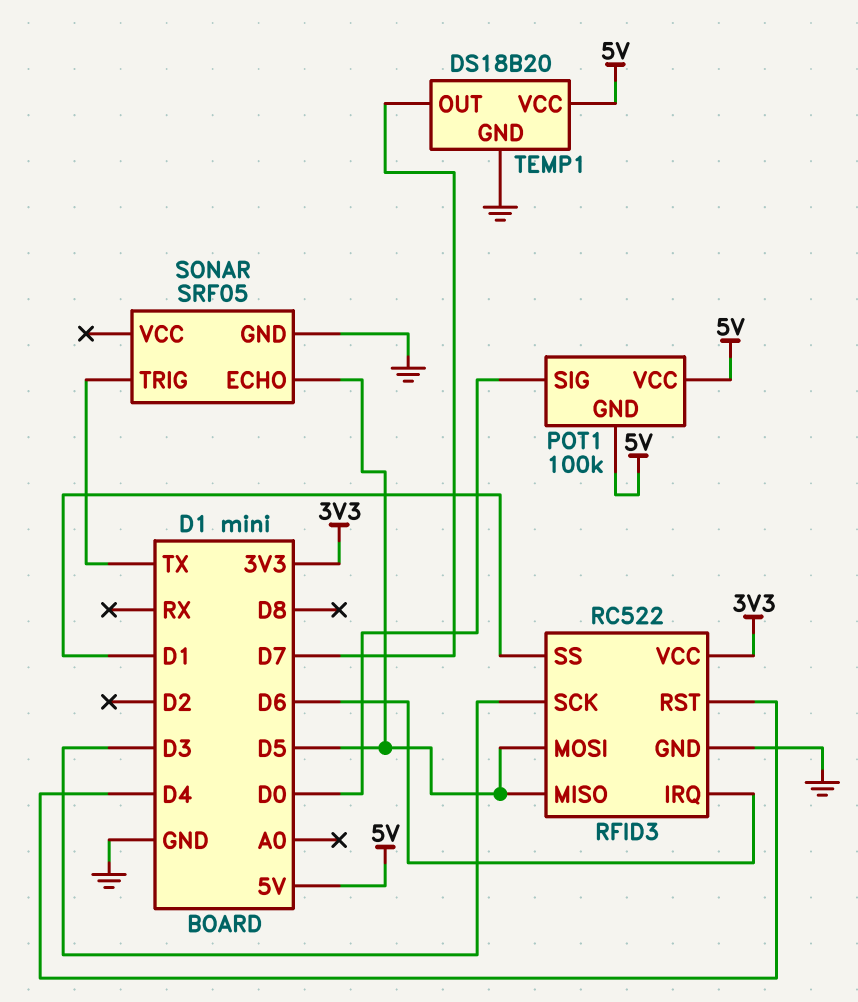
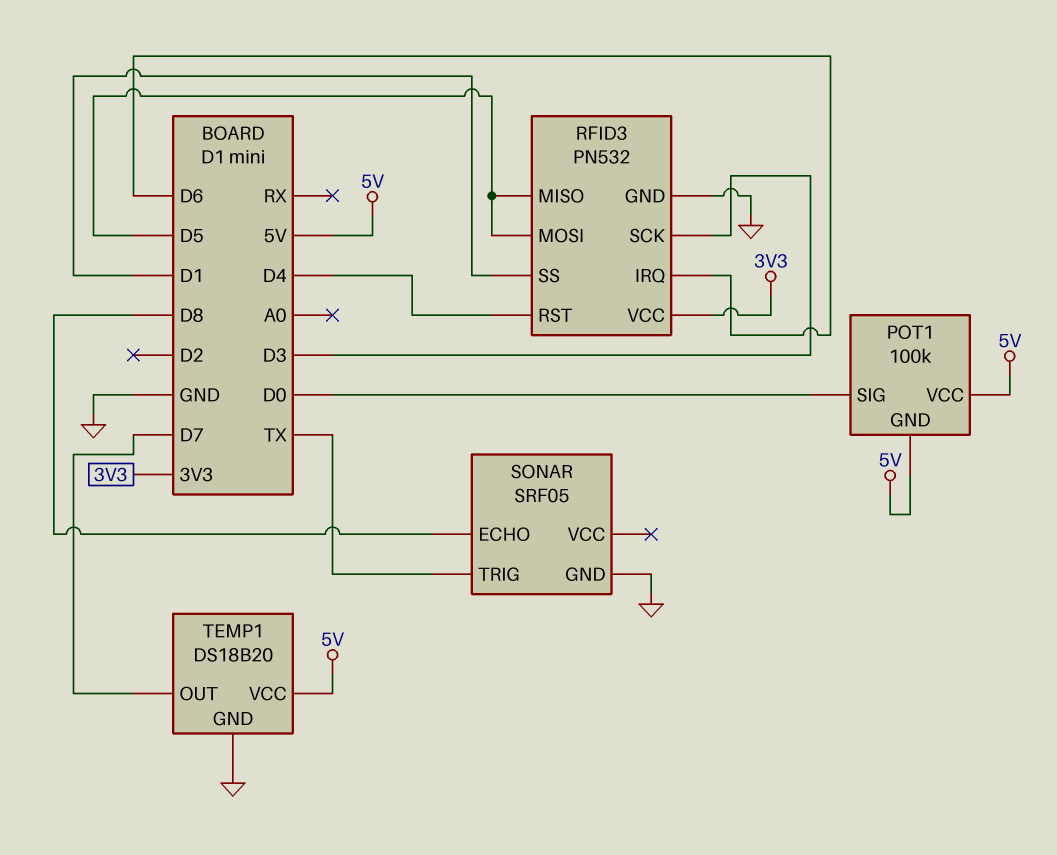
RFID3: RC522 -> PN532
SONAR pin ECHO: D5 -> D8

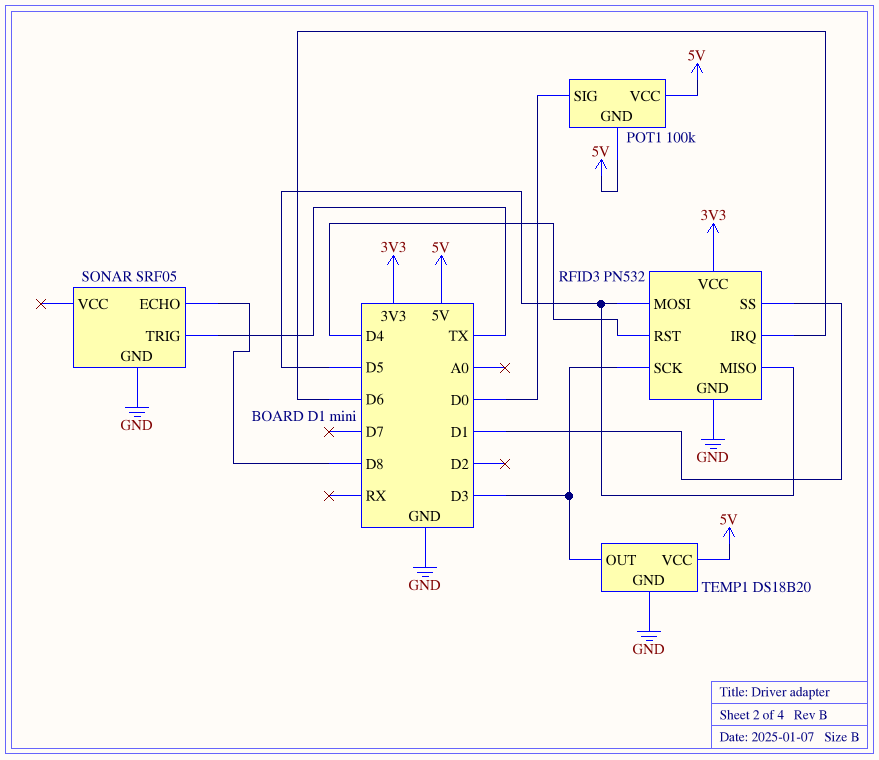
TEMP1 pin OUT: D7 -> D3

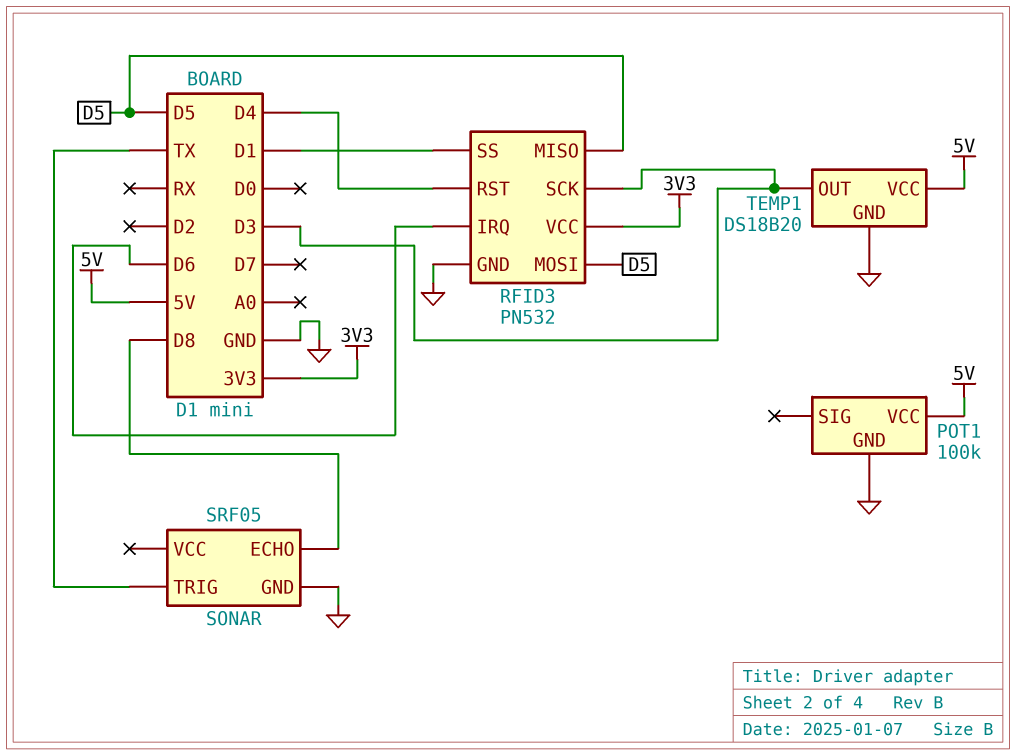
POT1 pin GND: 5V -> GND
POT1 pin SIG: D0 -> none

